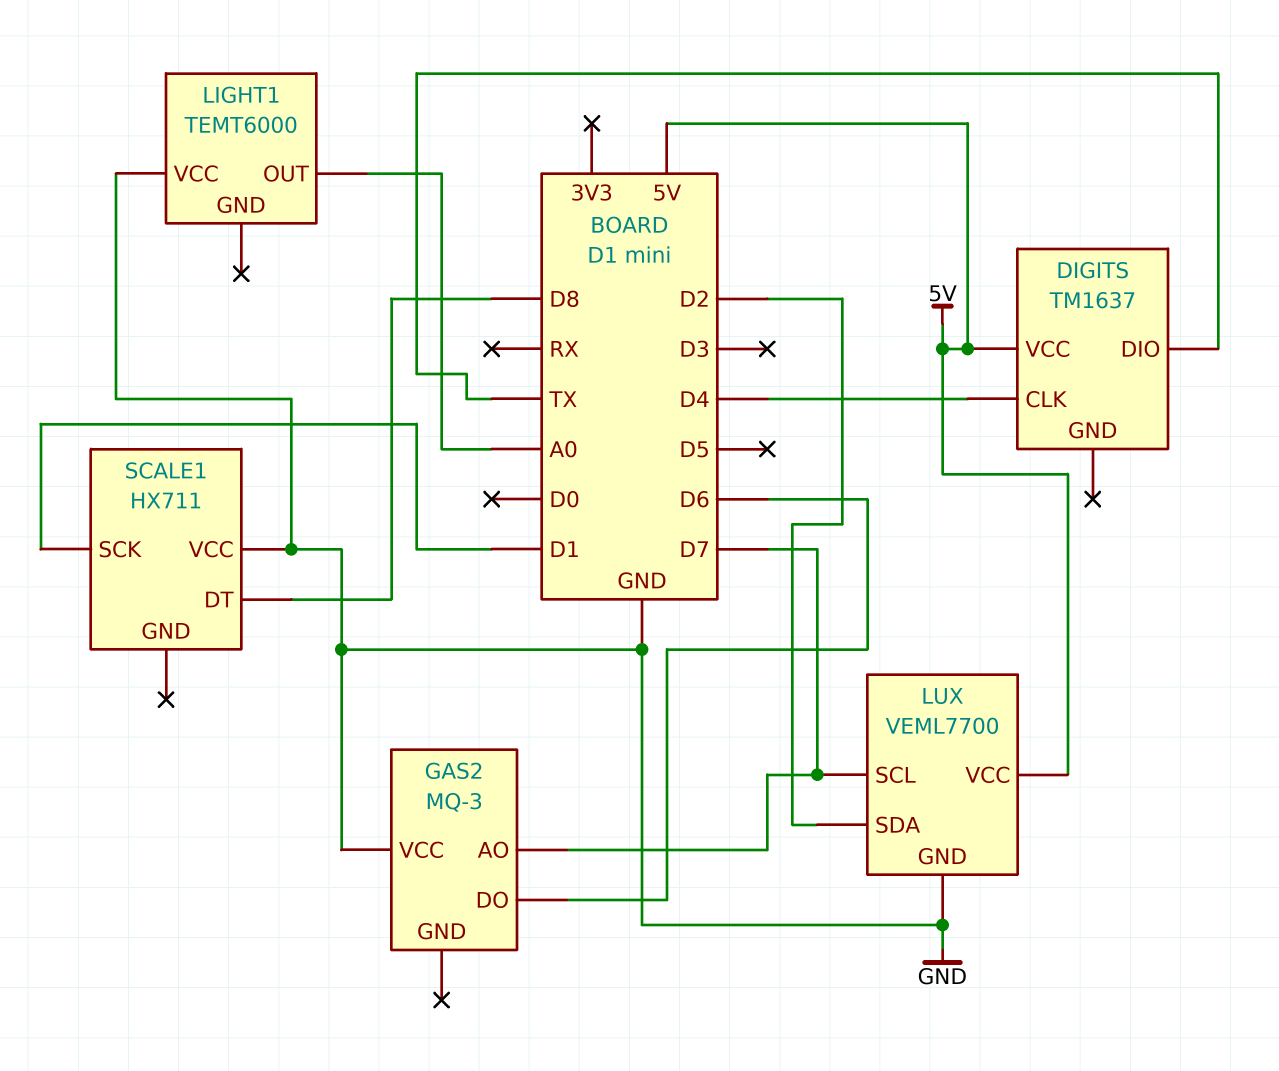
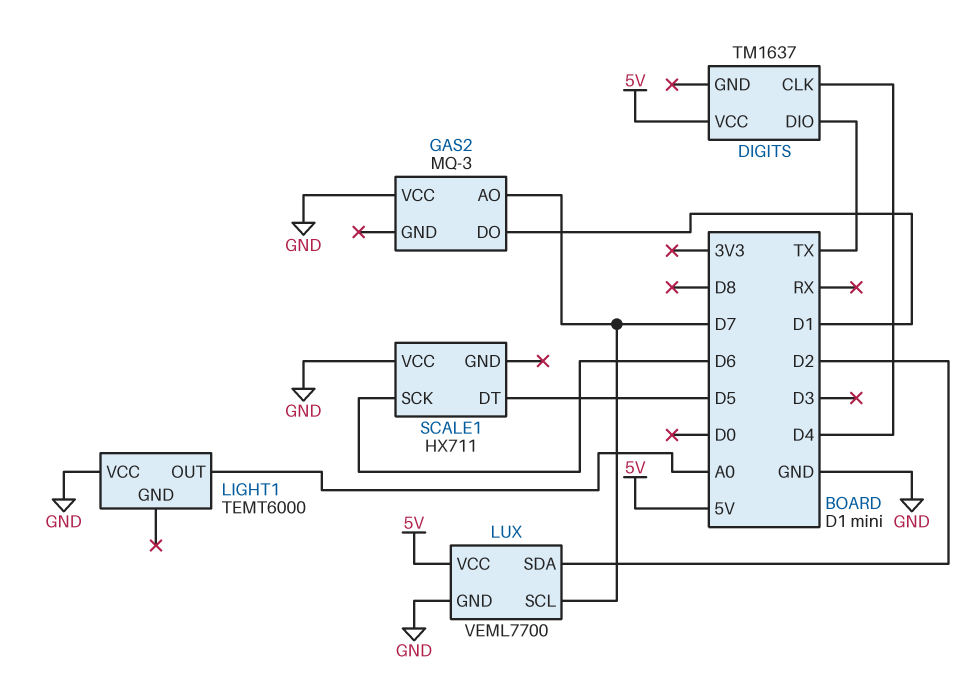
GAS2 pin DO: D6 -> D1
SCALE1 pin DT: D8 -> D5
SCALE1 pin SCK: D1 -> D6

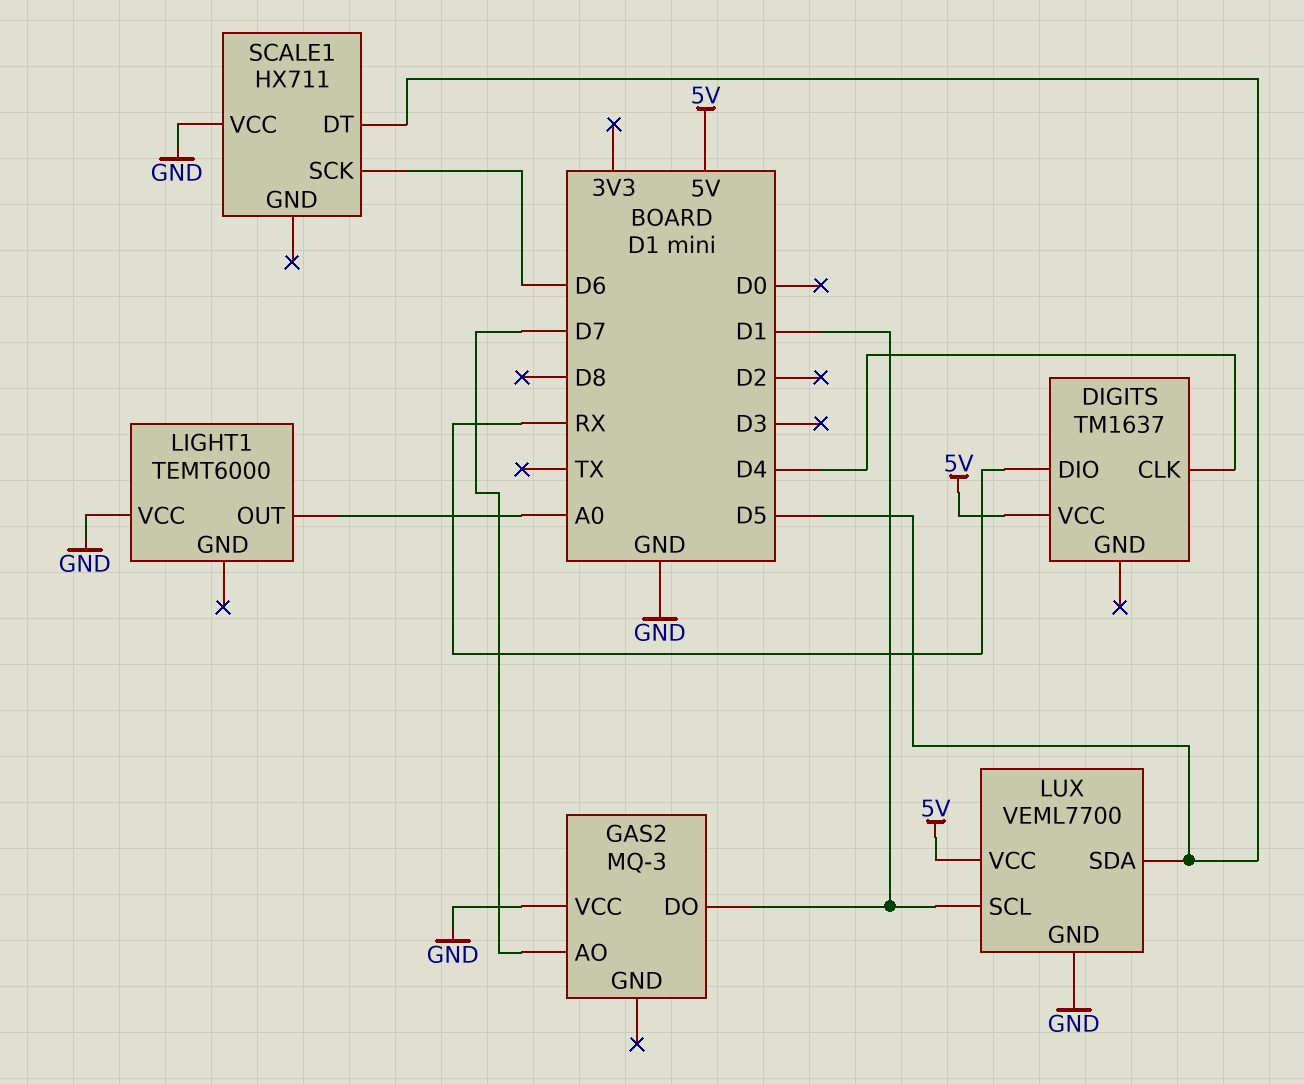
DIGITS pin DIO: TX -> RX
LUX pin SCL: D7 -> D1
LUX pin SDA: D2 -> D5

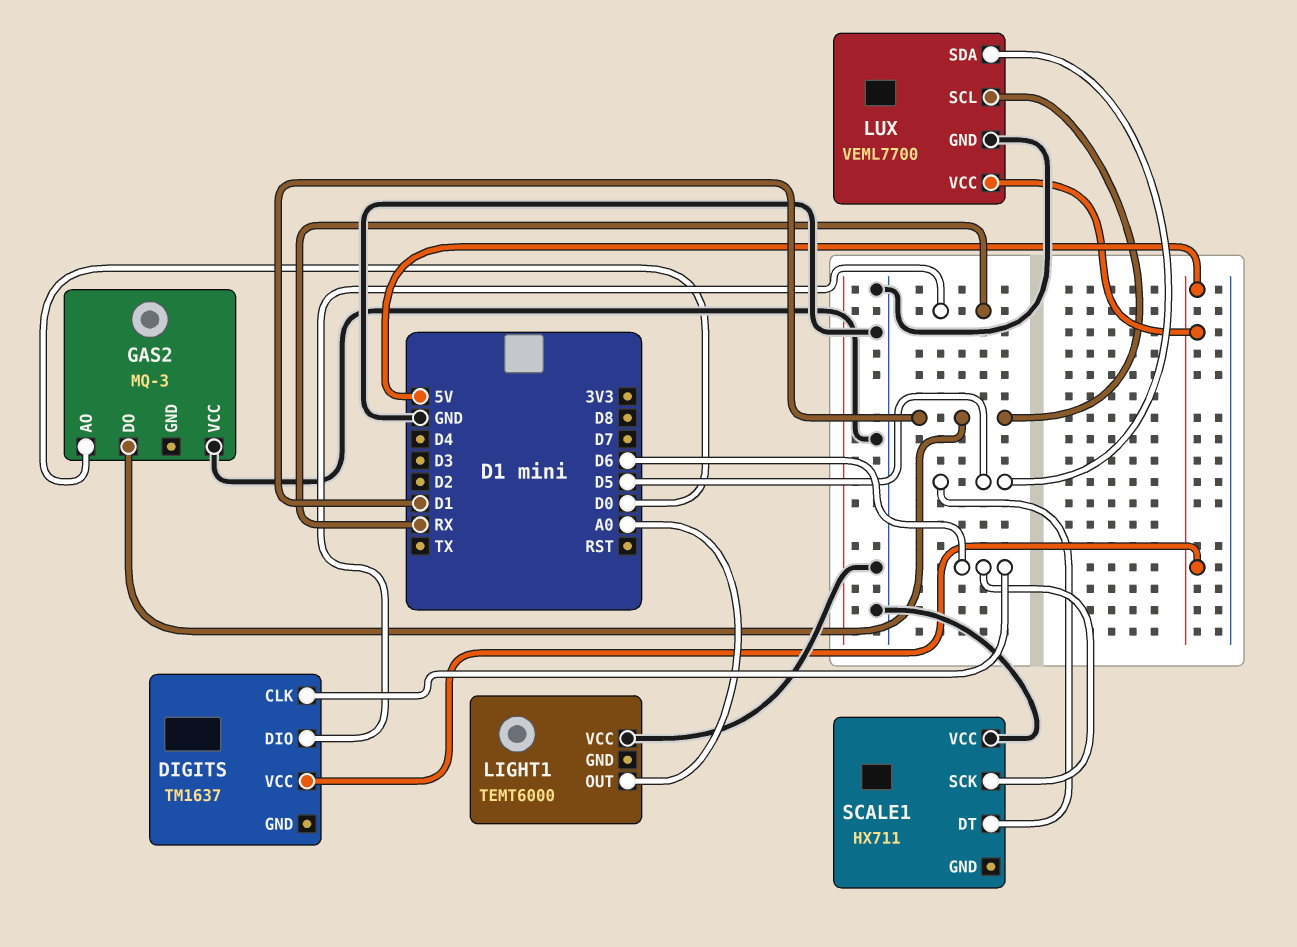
DIGITS pin CLK: D4 -> D6
GAS2 pin AO: D7 -> D0

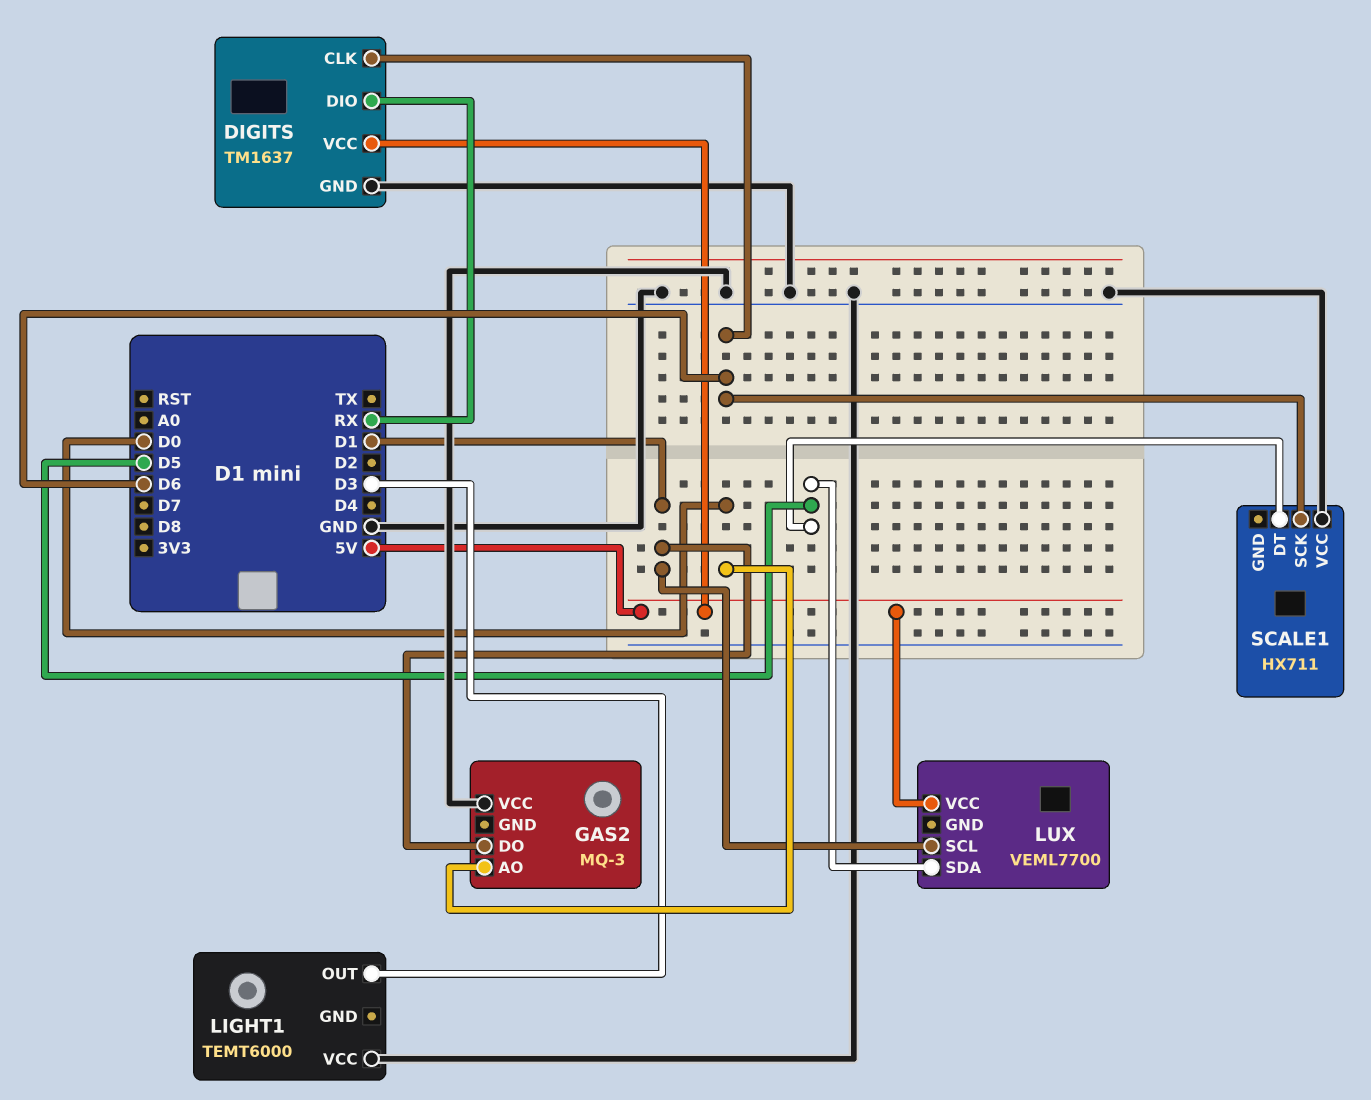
DIGITS pin GND: none -> GND
LIGHT1 pin OUT: A0 -> D3
LUX pin GND: GND -> none

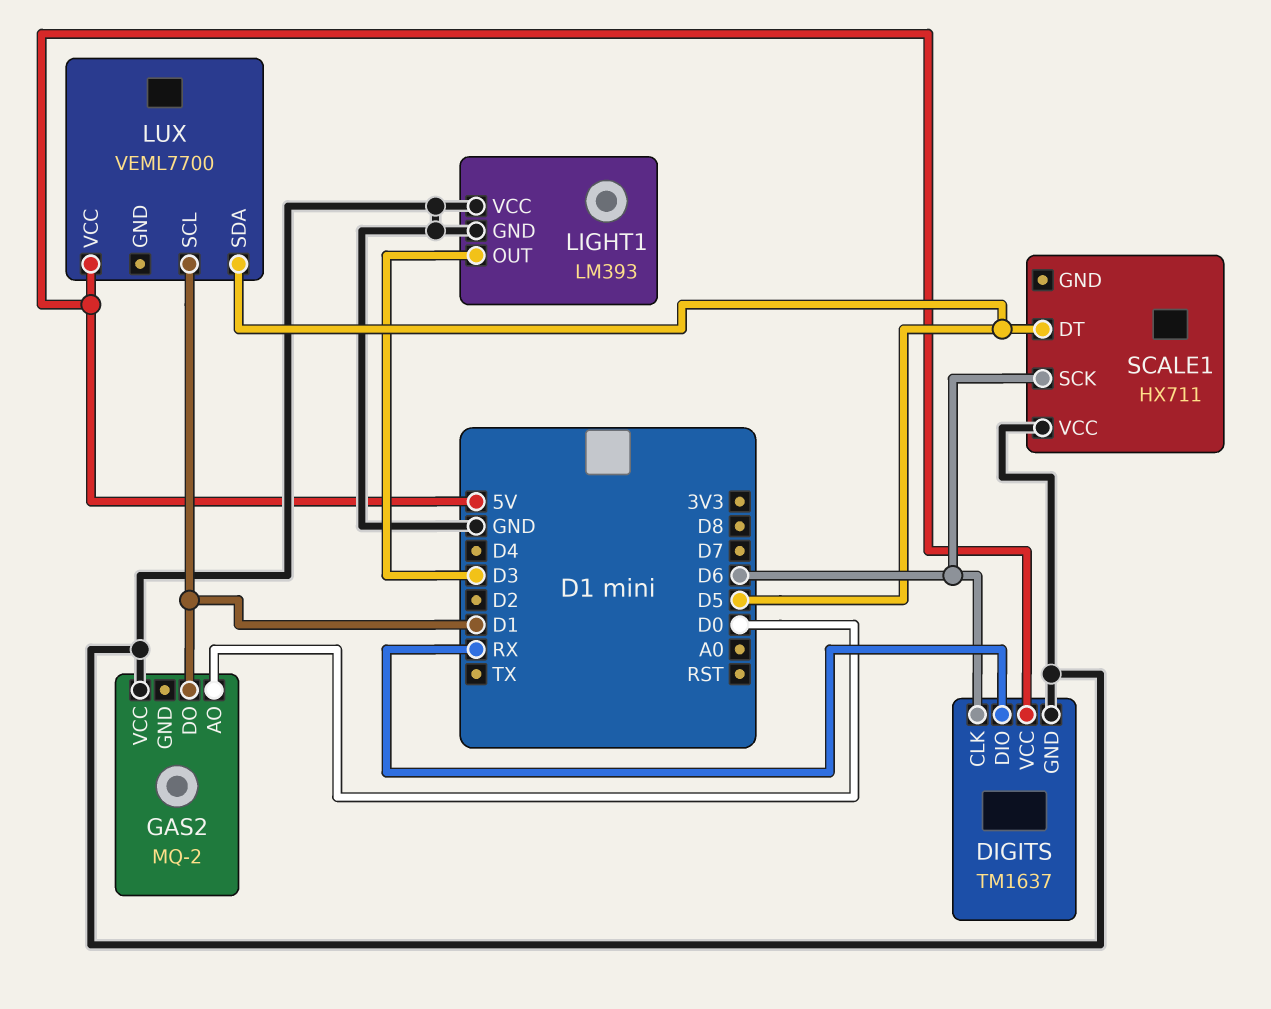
GAS2: MQ-3 -> MQ-2
LIGHT1: TEMT6000 -> LM393
LIGHT1 pin GND: none -> GND

